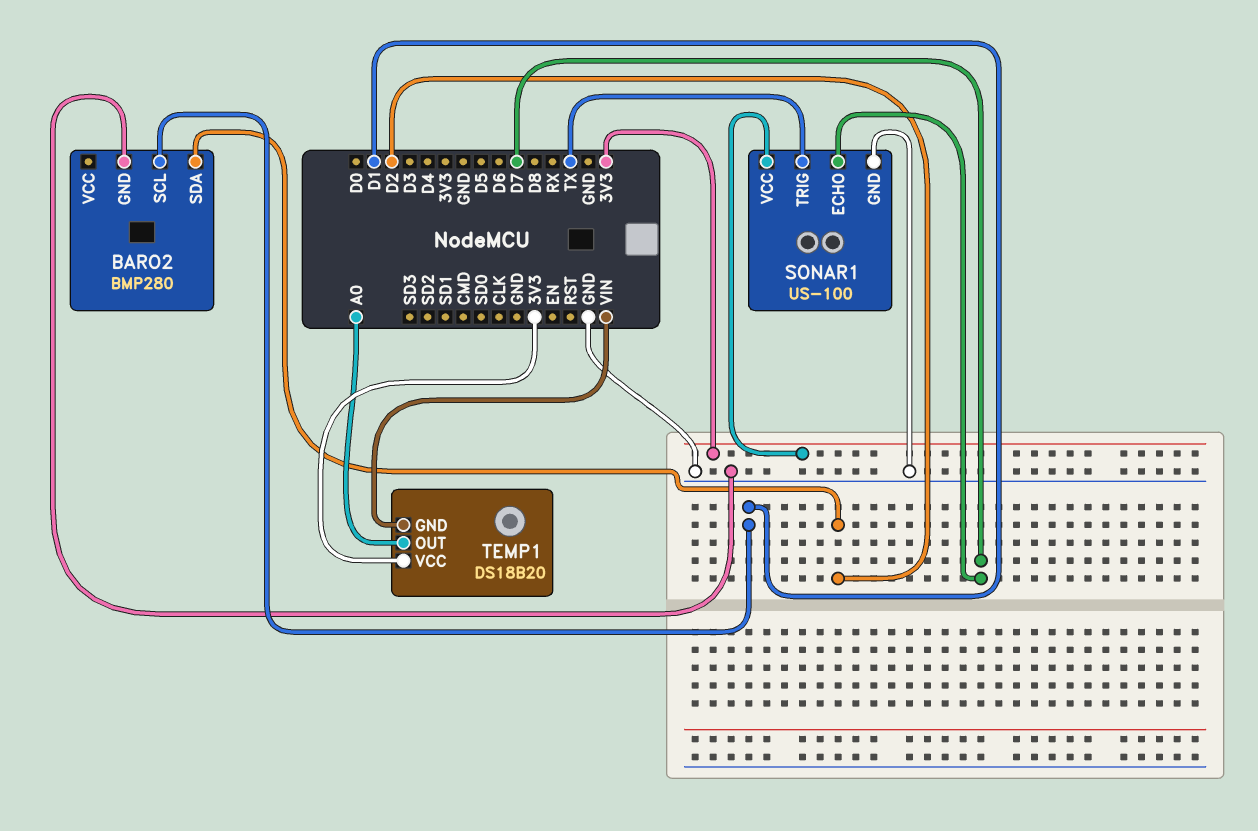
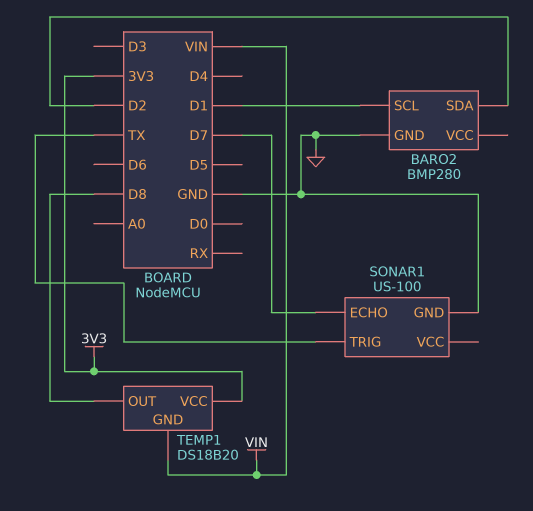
SONAR1 pin VCC: 3V3 -> none
TEMP1 pin OUT: A0 -> D8

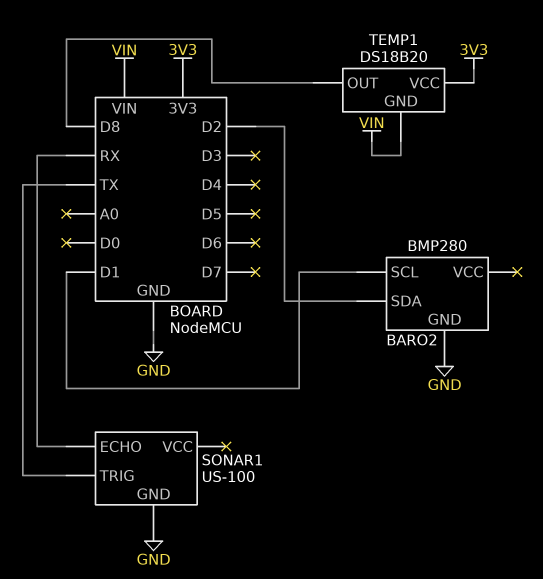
SONAR1 pin ECHO: D7 -> RX

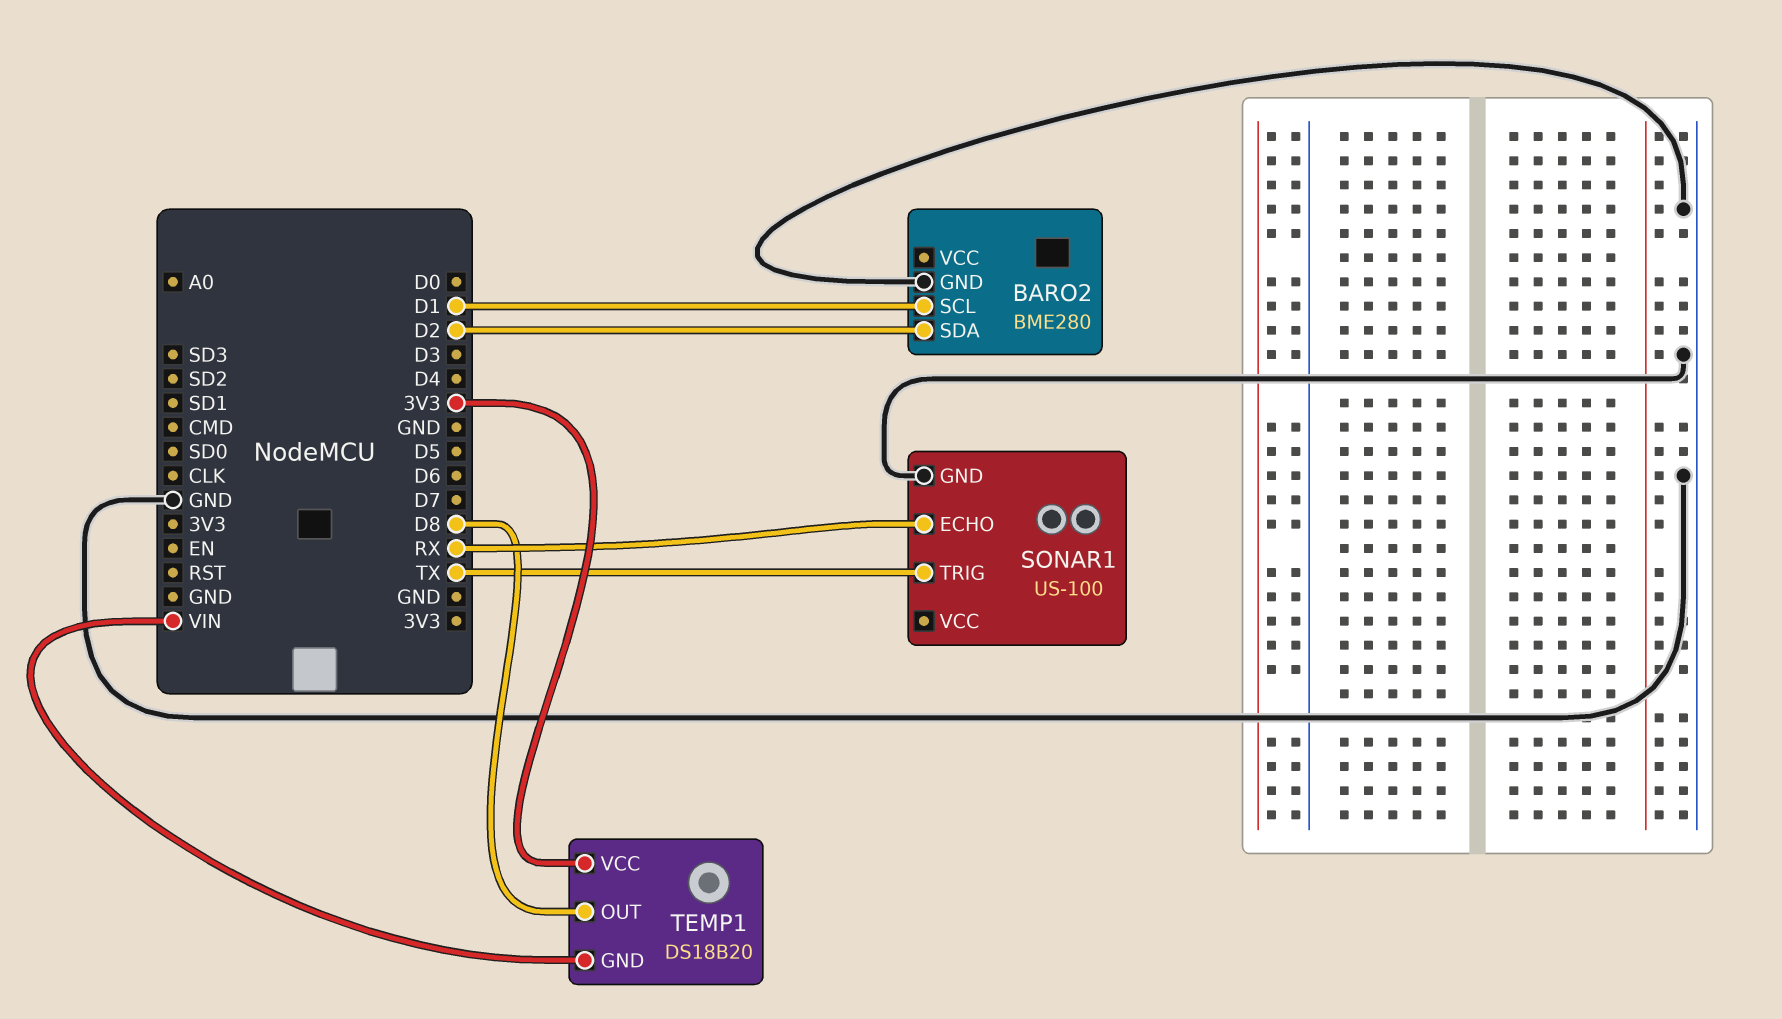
BARO2: BMP280 -> BME280

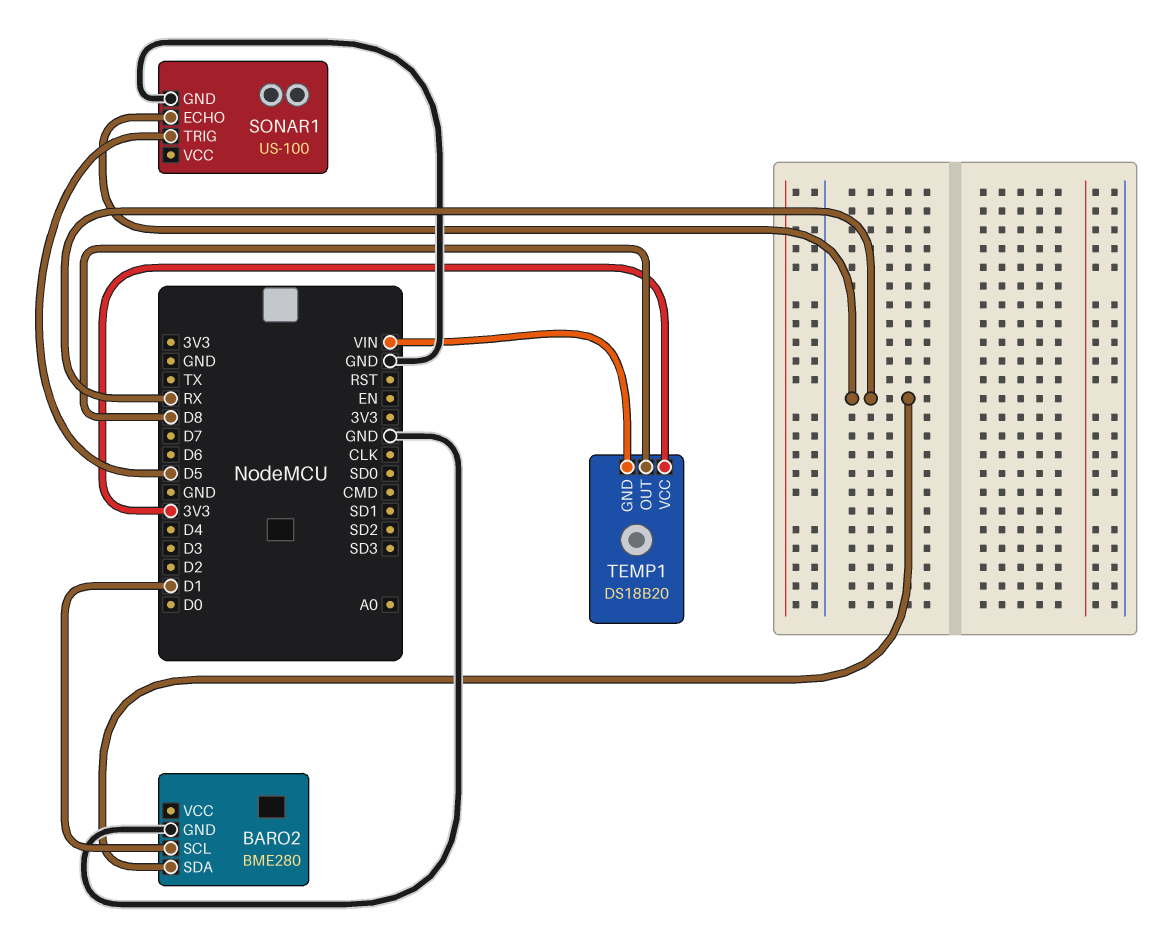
BARO2 pin SDA: D2 -> RX
SONAR1 pin TRIG: TX -> D5

